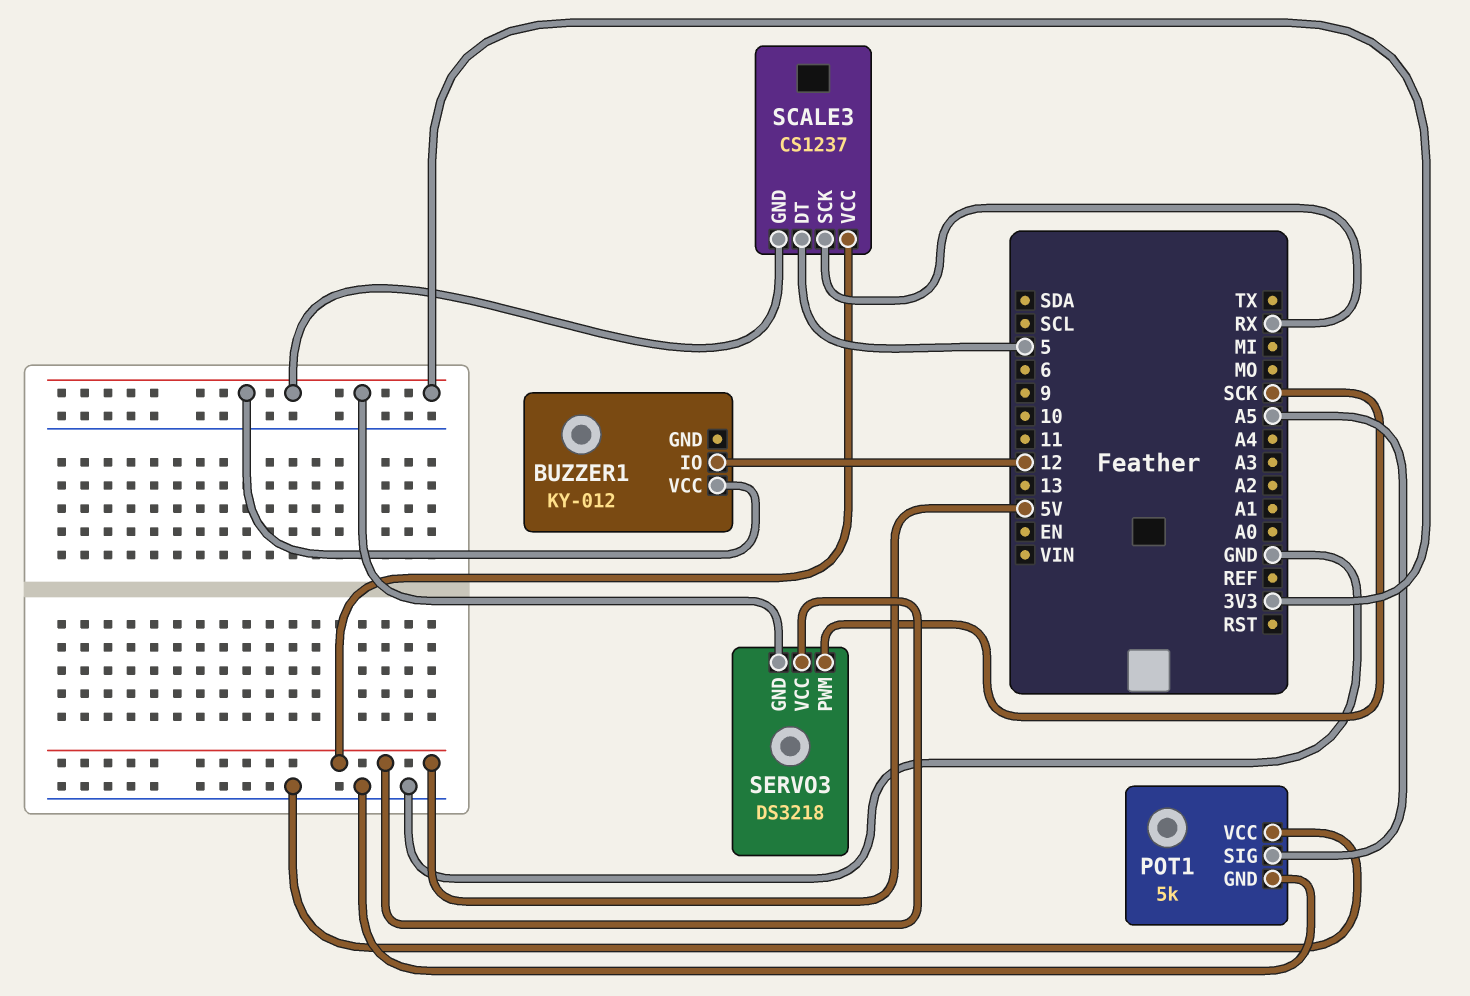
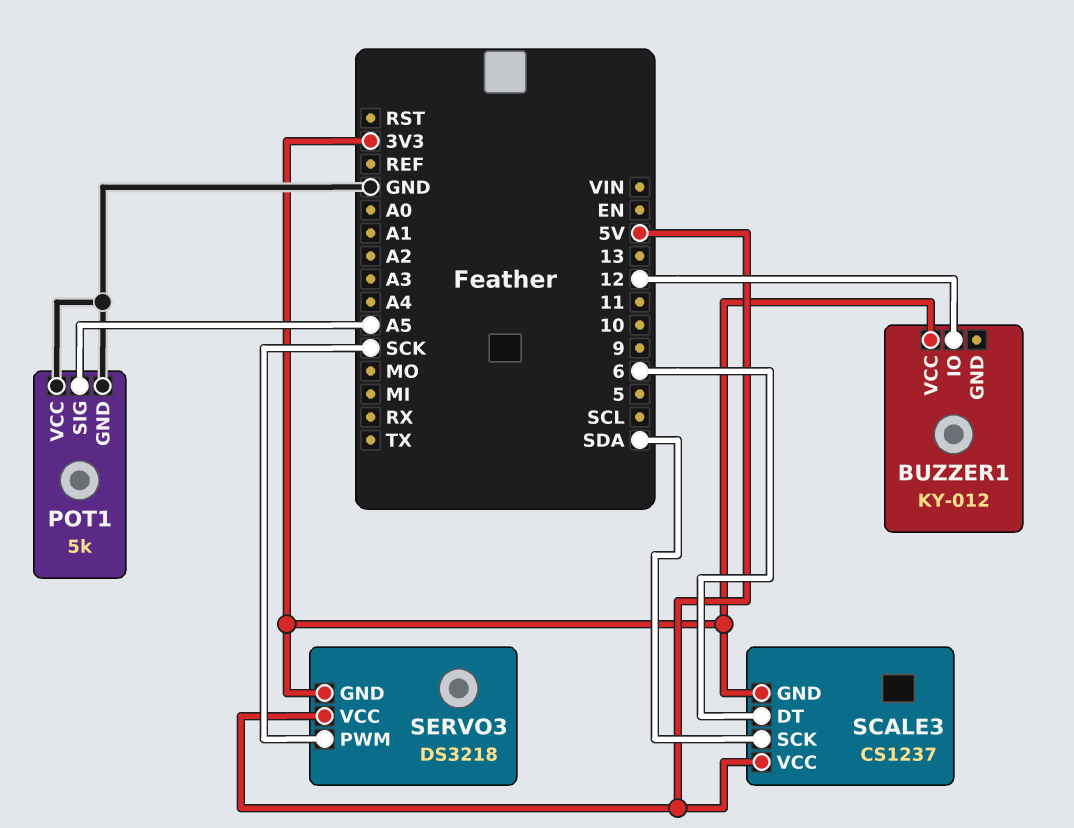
SCALE3 pin DT: 5 -> 6
SCALE3 pin SCK: RX -> SDA

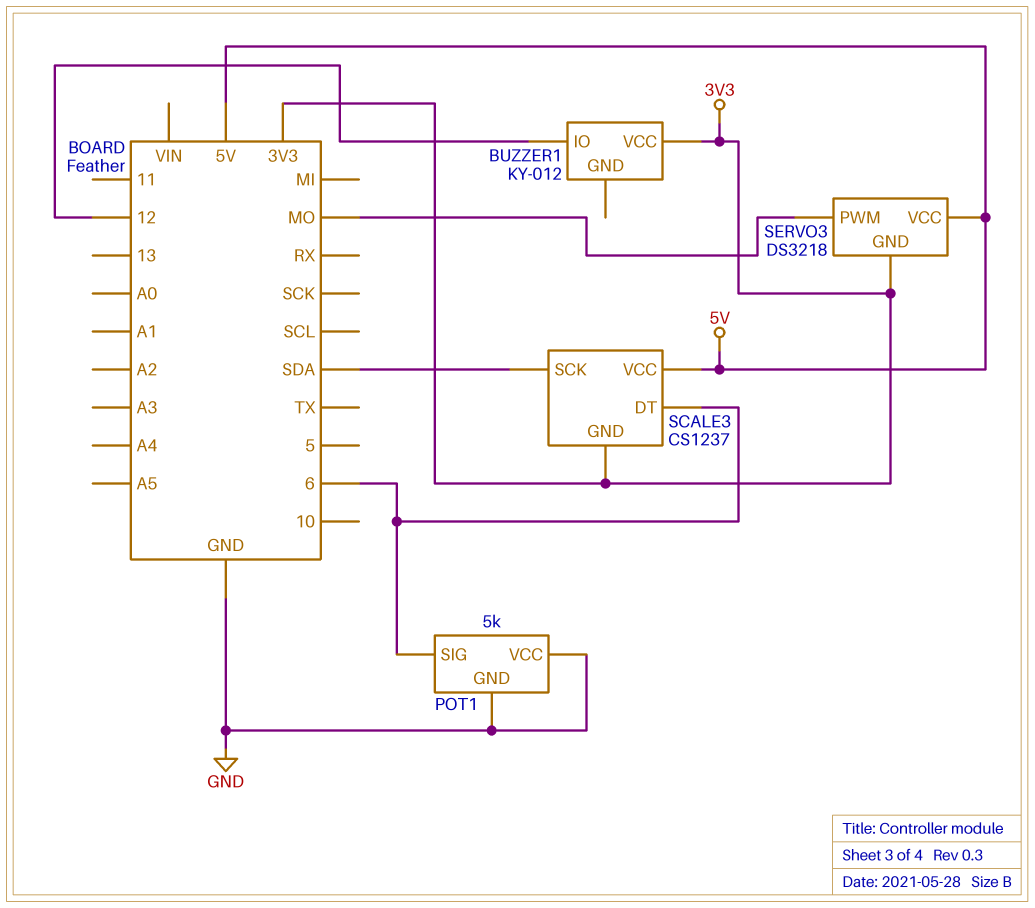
POT1 pin SIG: A5 -> 6
SERVO3 pin PWM: SCK -> MO

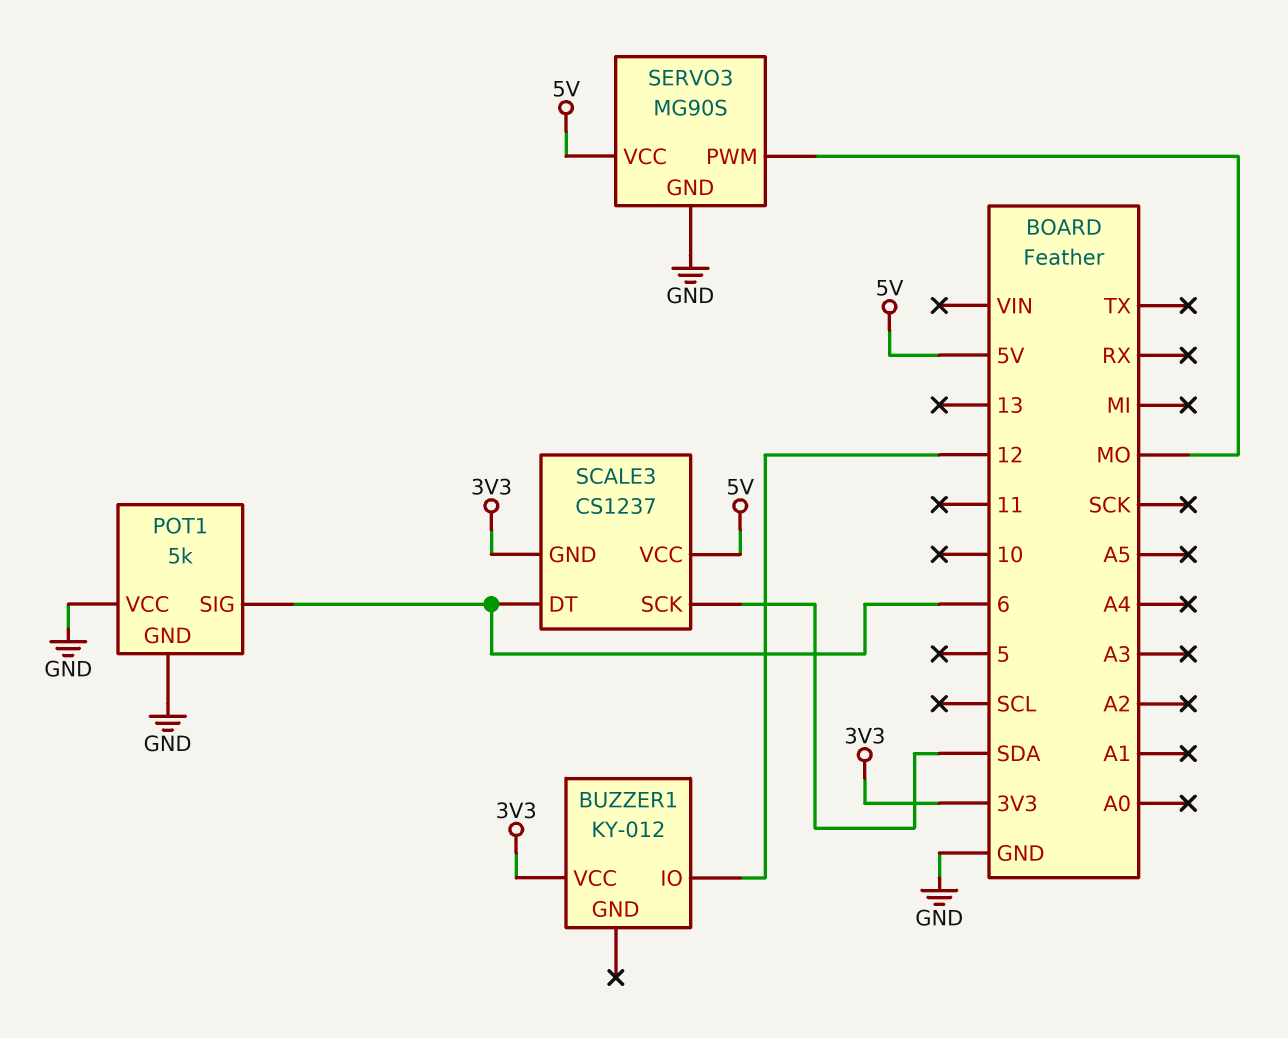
SERVO3: DS3218 -> MG90S
SERVO3 pin GND: 3V3 -> GND

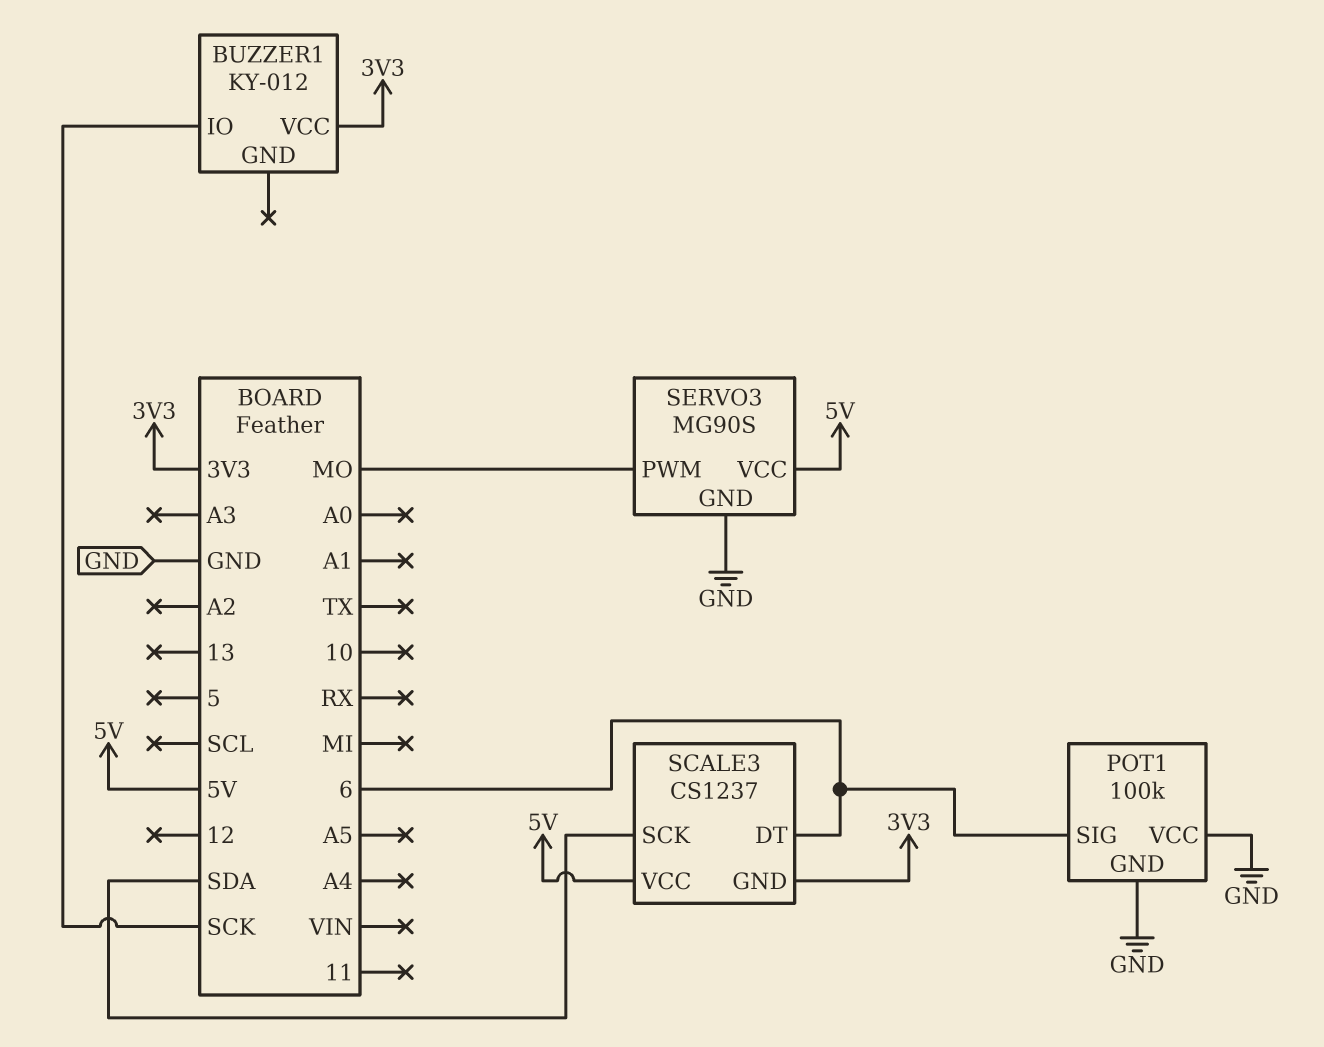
BUZZER1 pin IO: 12 -> SCK
POT1: 5k -> 100k

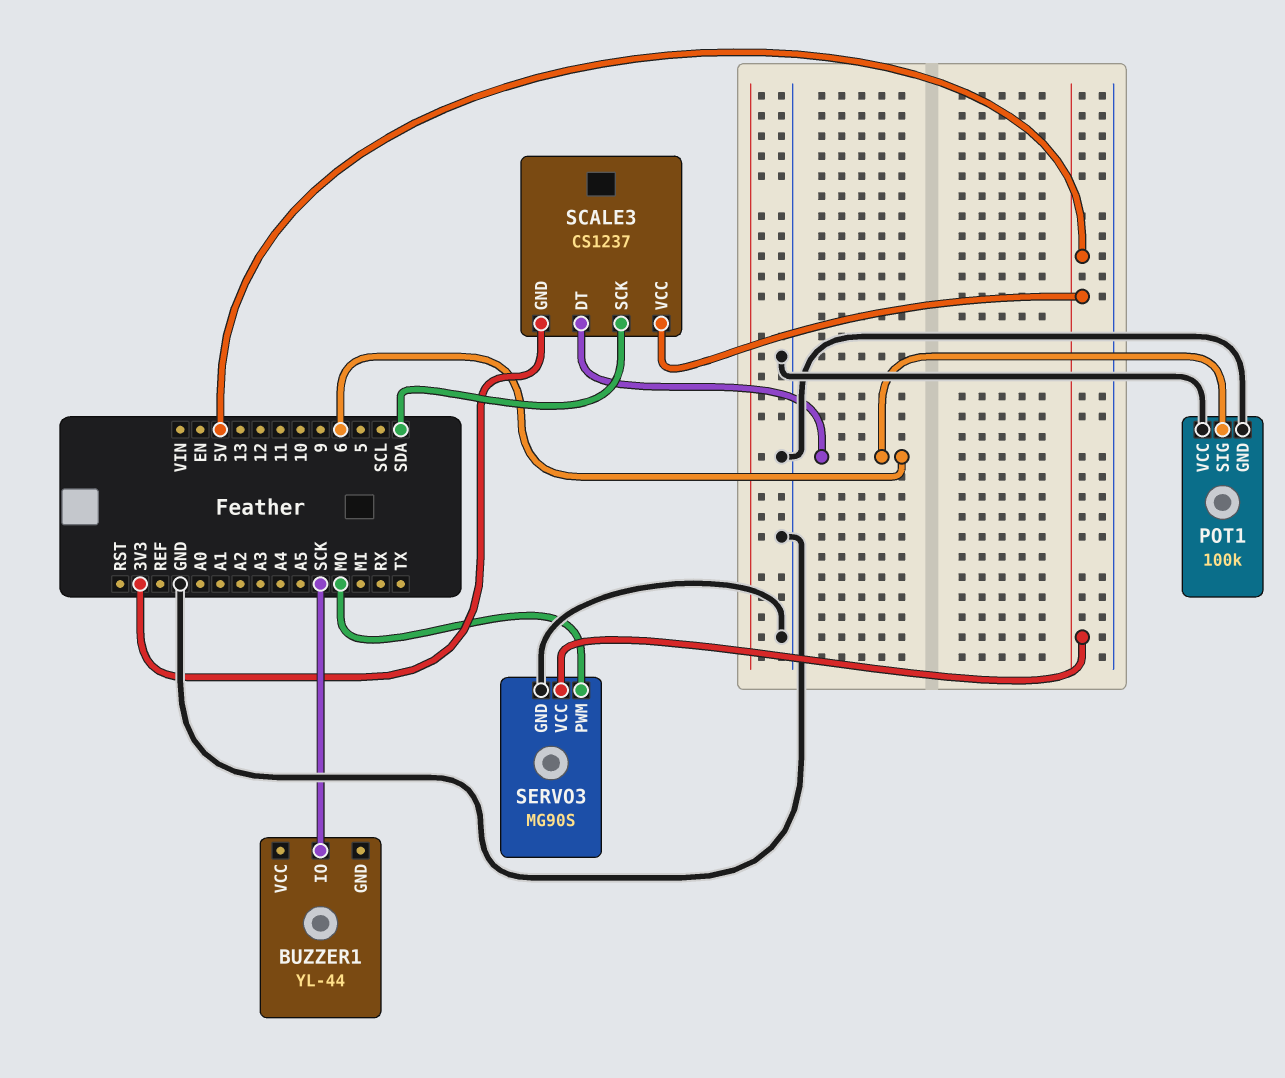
BUZZER1: KY-012 -> YL-44
BUZZER1 pin VCC: 3V3 -> none

